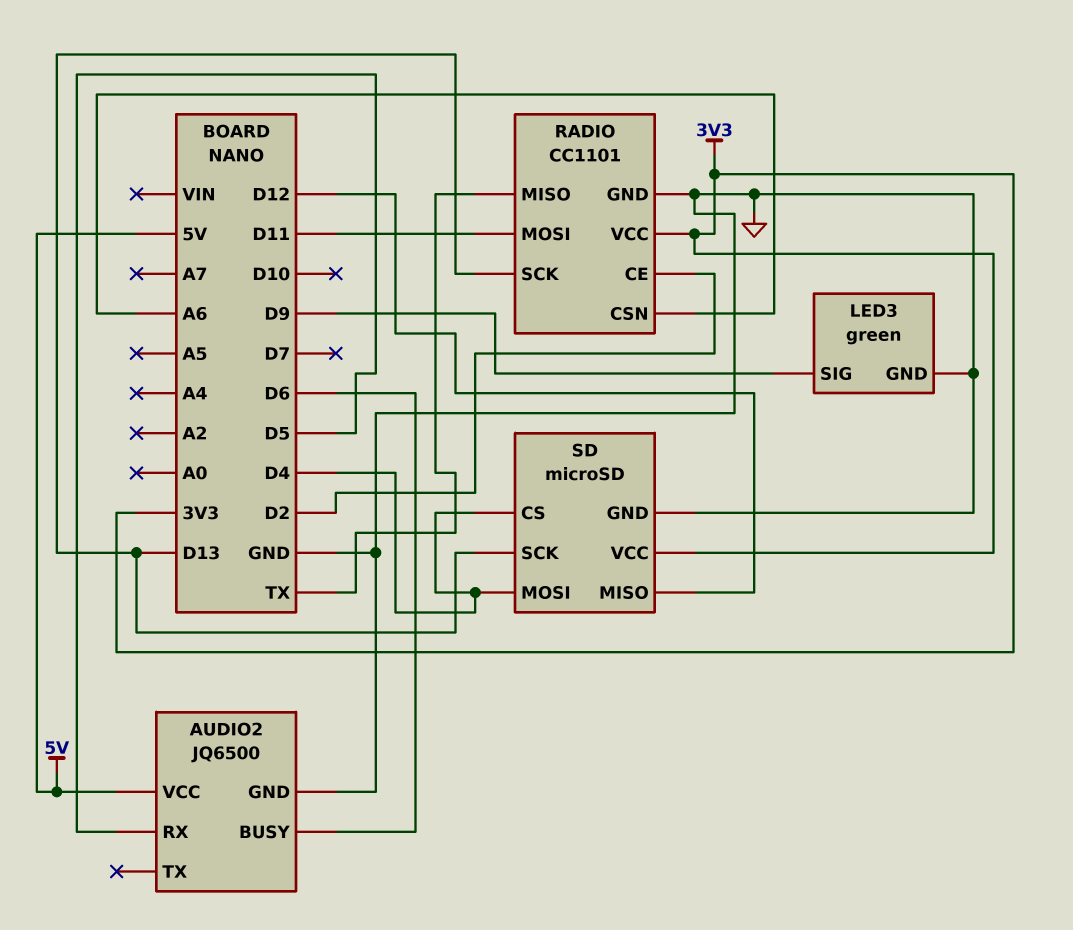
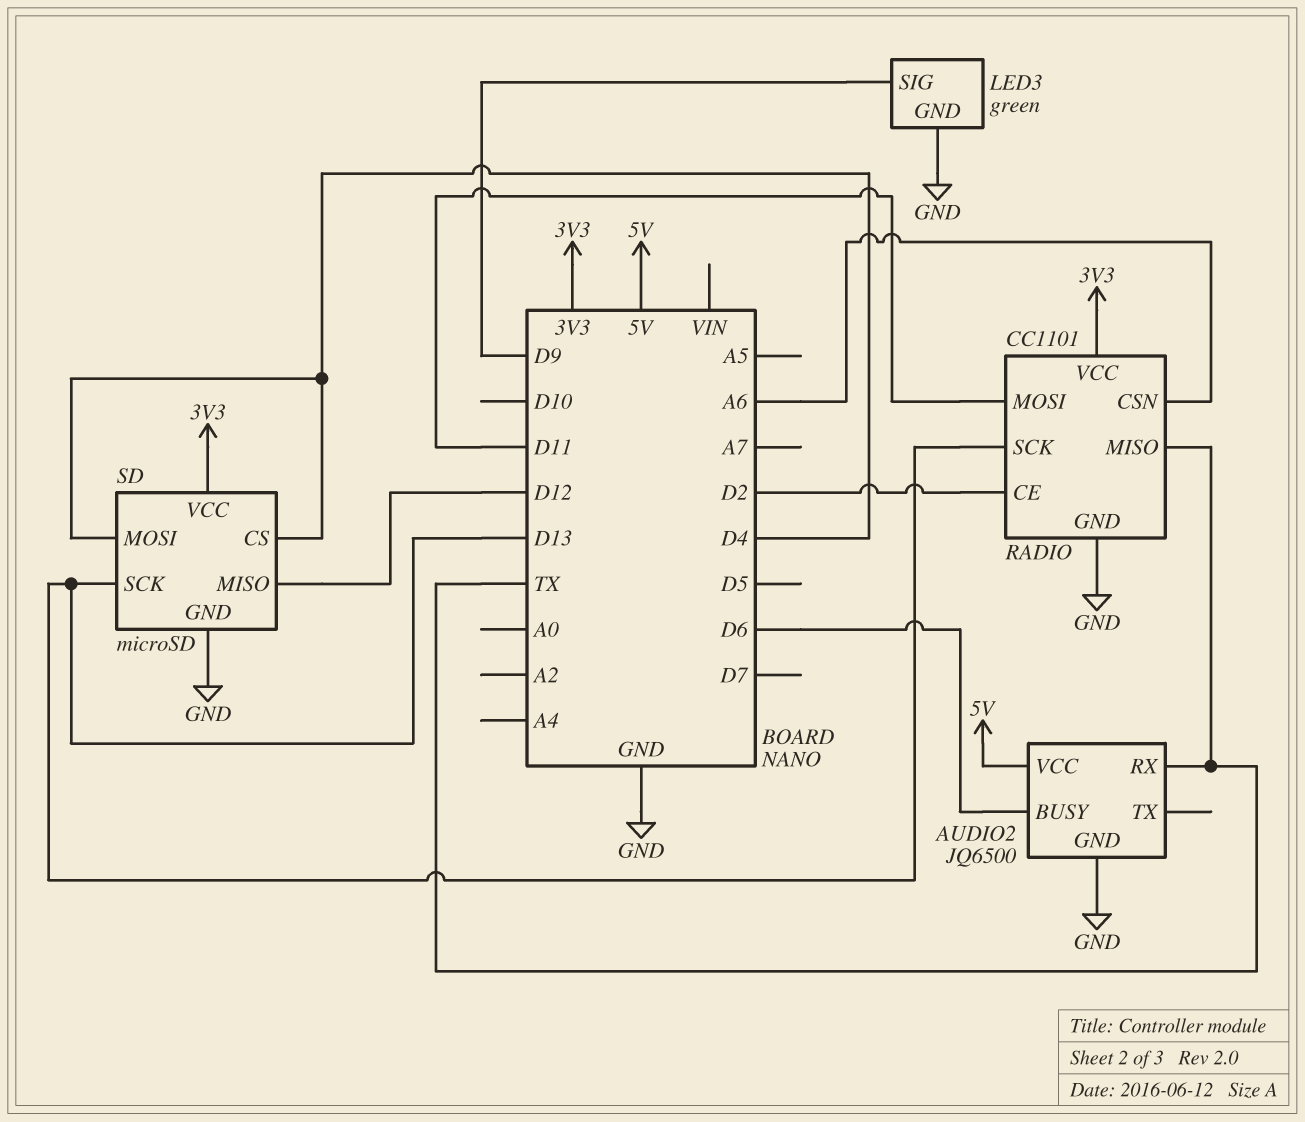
AUDIO2 pin RX: D5 -> TX

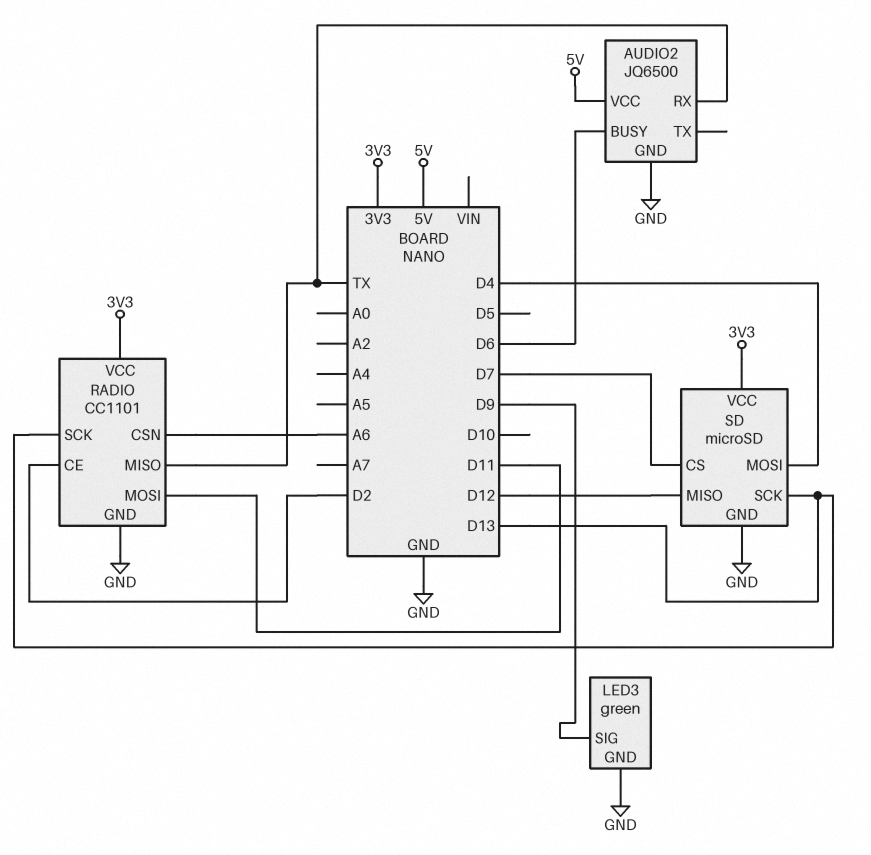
SD pin CS: D4 -> D7

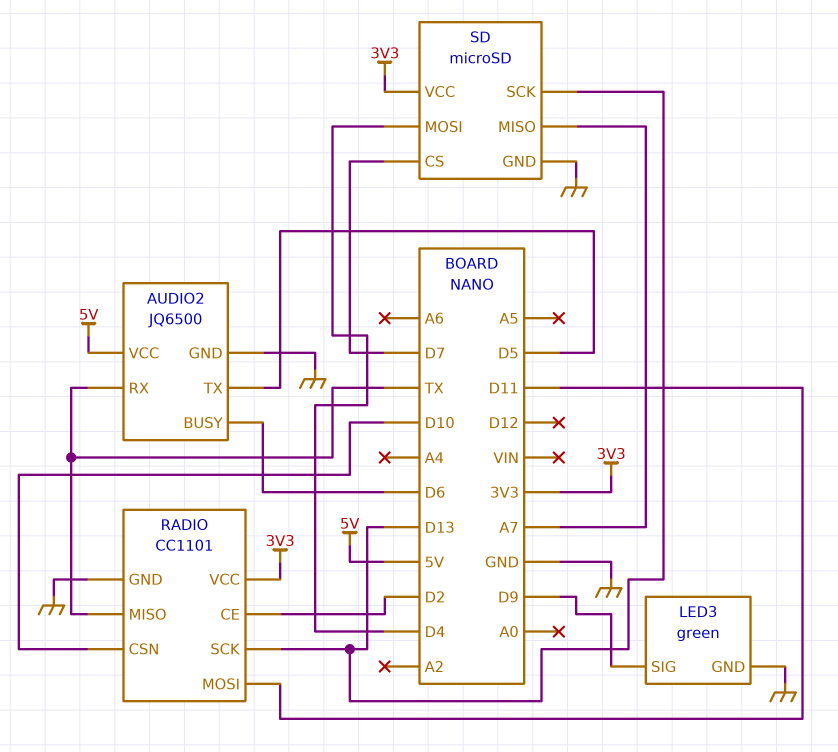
AUDIO2 pin TX: none -> D5
RADIO pin CSN: A6 -> D10
SD pin MISO: D12 -> A7

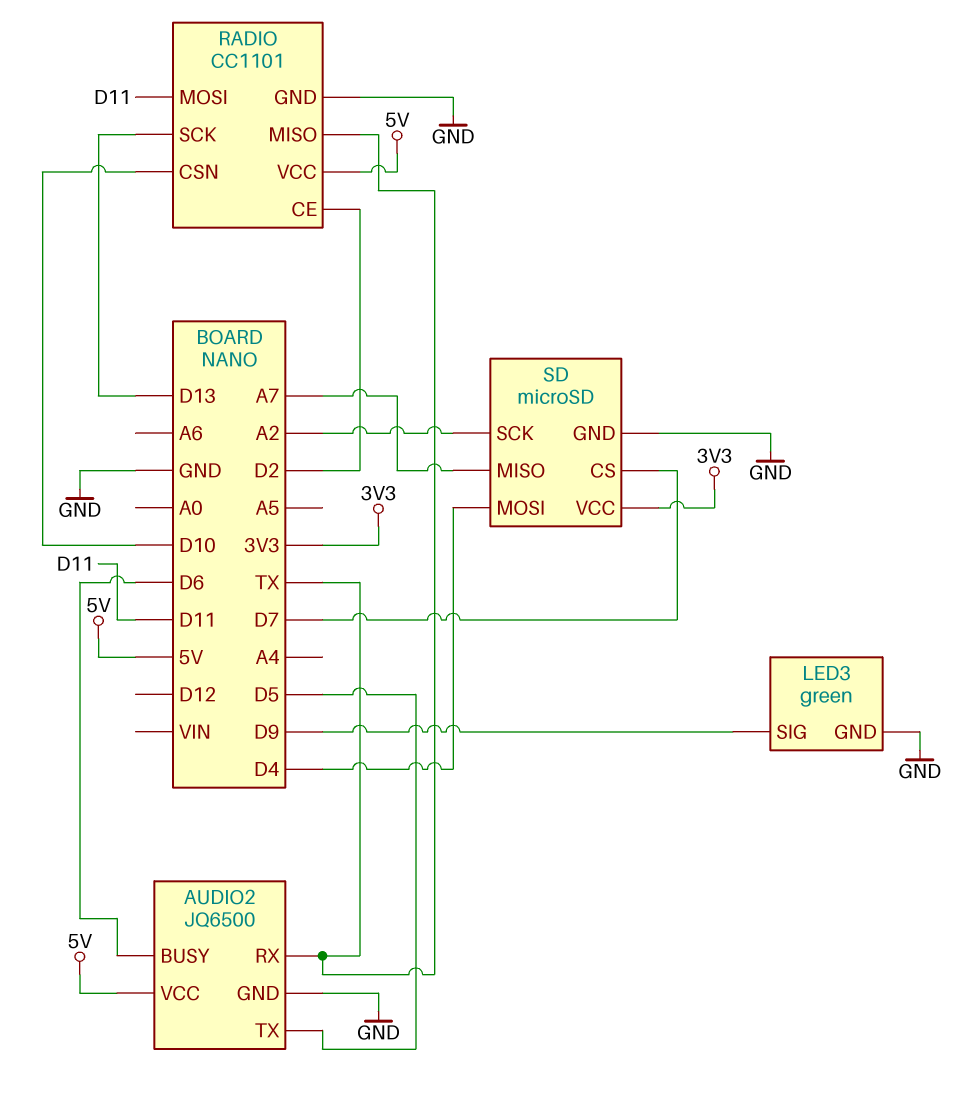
RADIO pin VCC: 3V3 -> 5V
SD pin SCK: D13 -> A2

